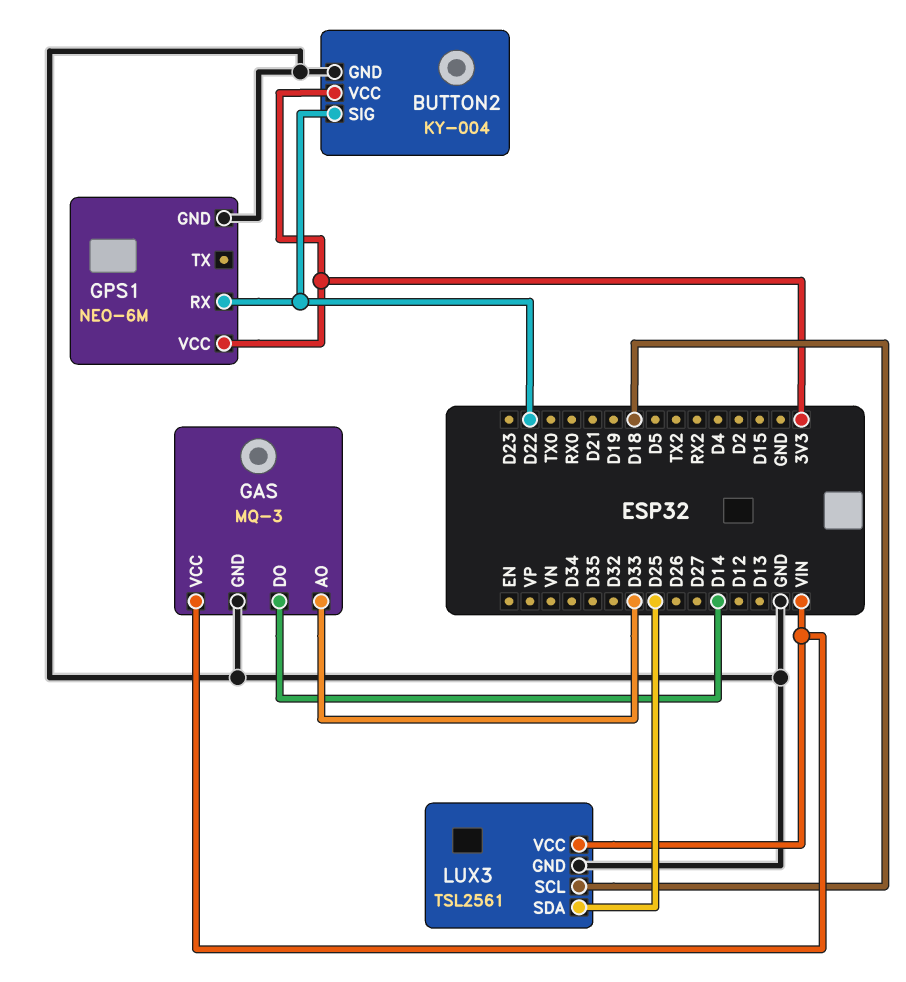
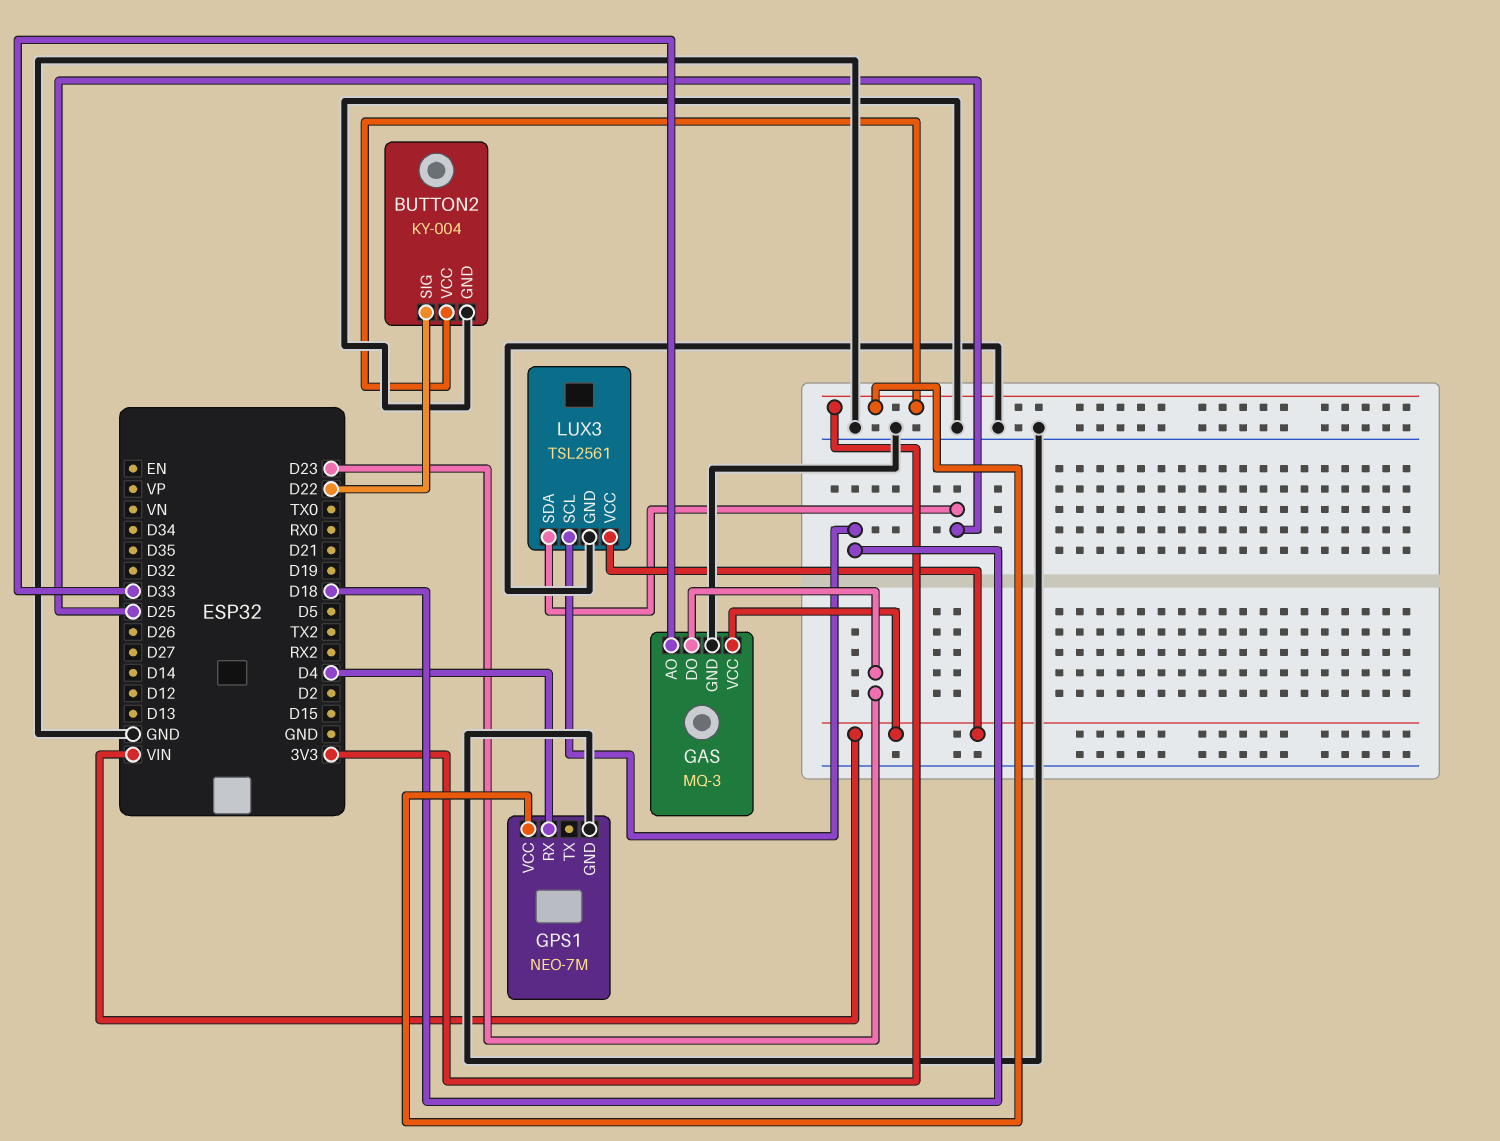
GAS pin DO: D14 -> D23
GPS1: NEO-6M -> NEO-7M
GPS1 pin RX: D22 -> D4

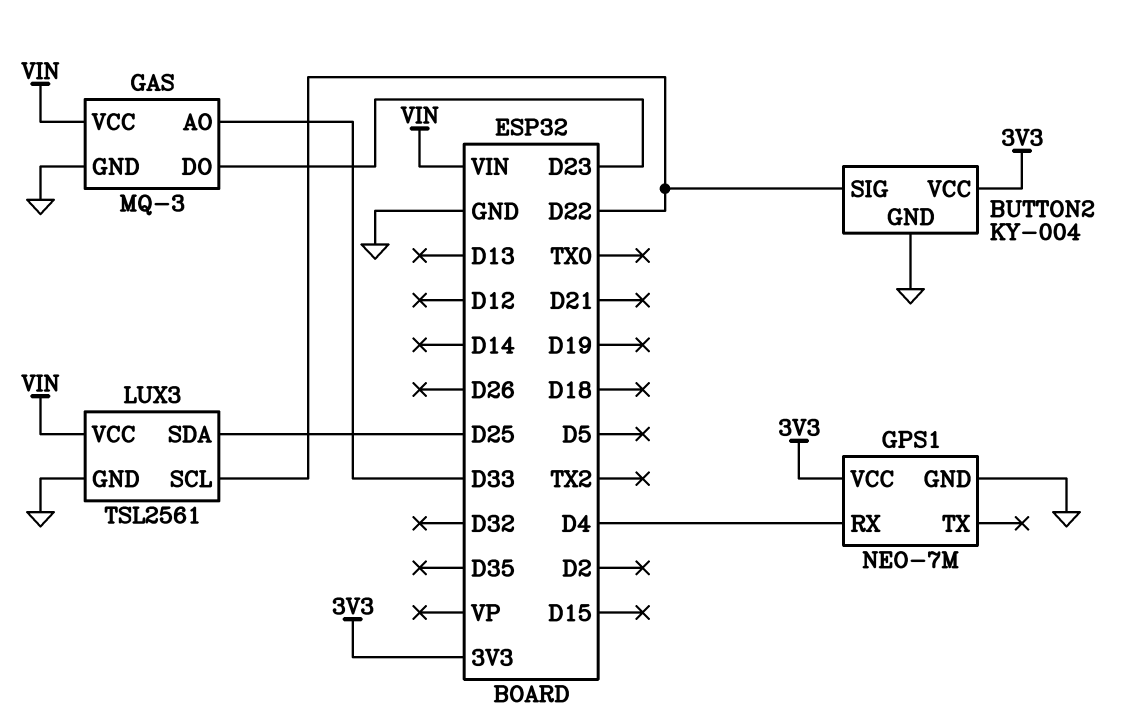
LUX3 pin SCL: D18 -> D22

